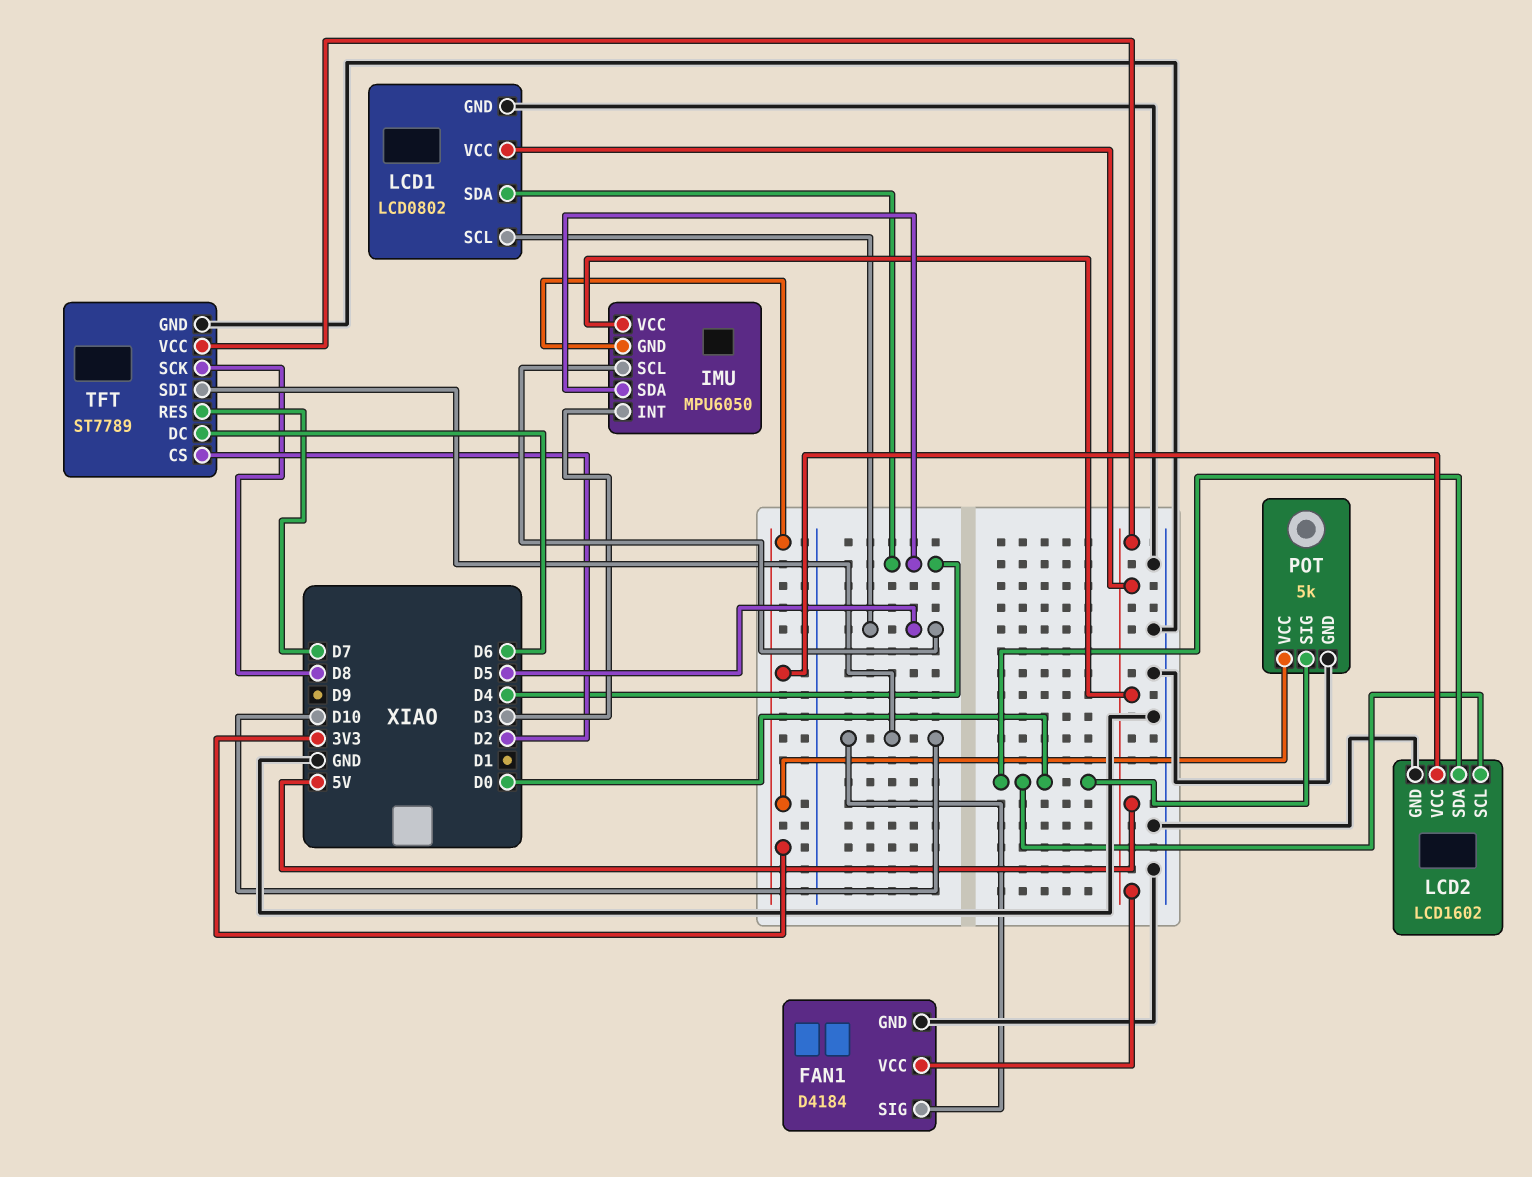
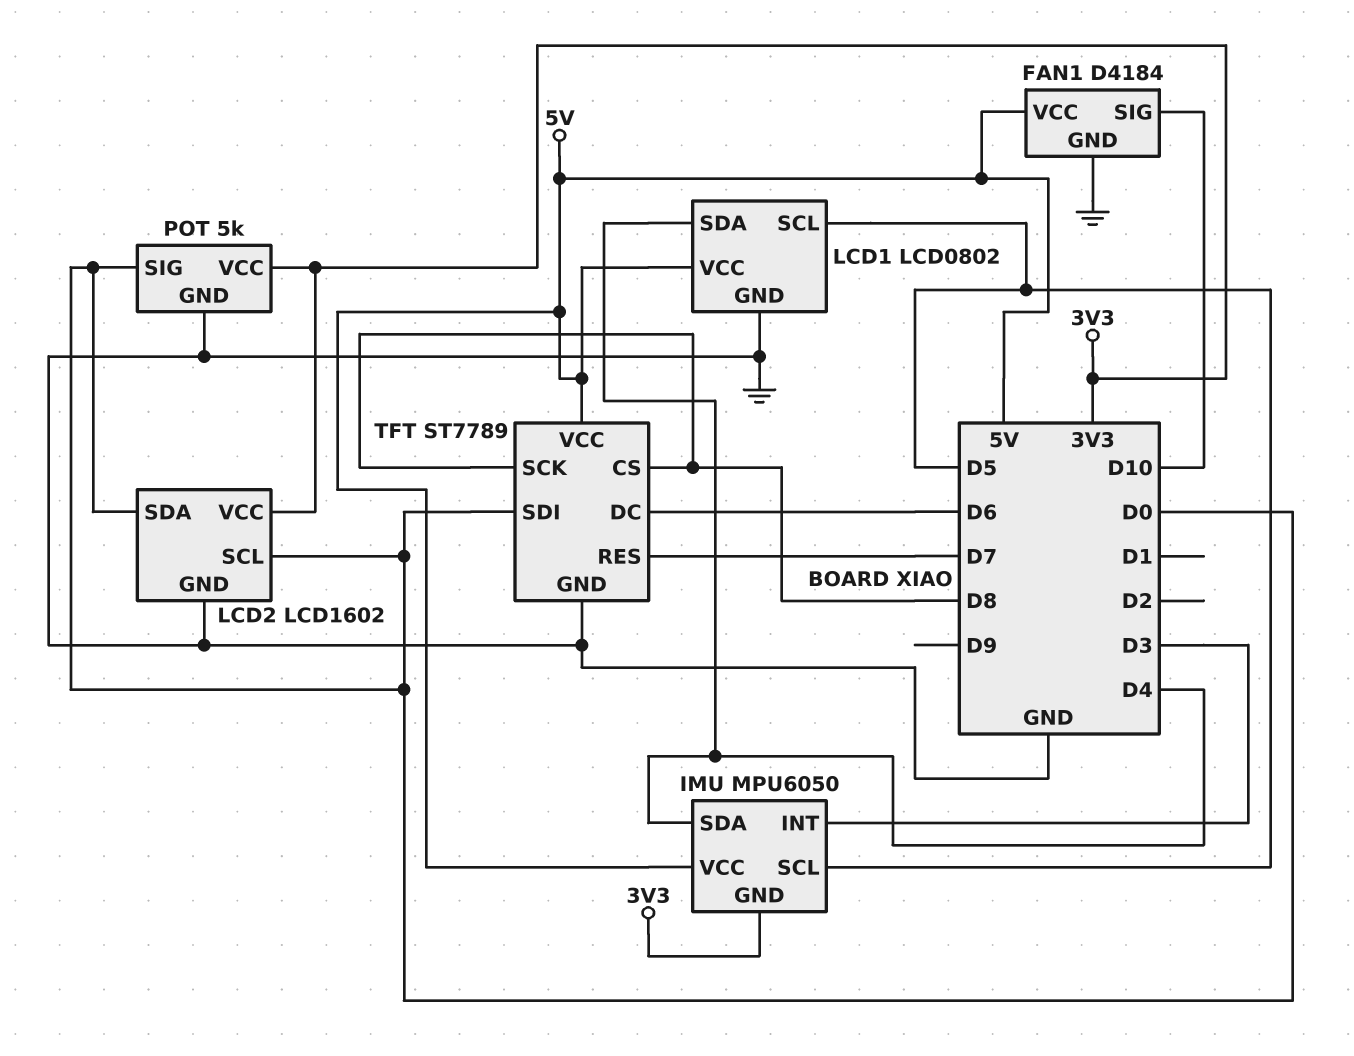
TFT pin CS: D2 -> D8
TFT pin SDI: D10 -> D0

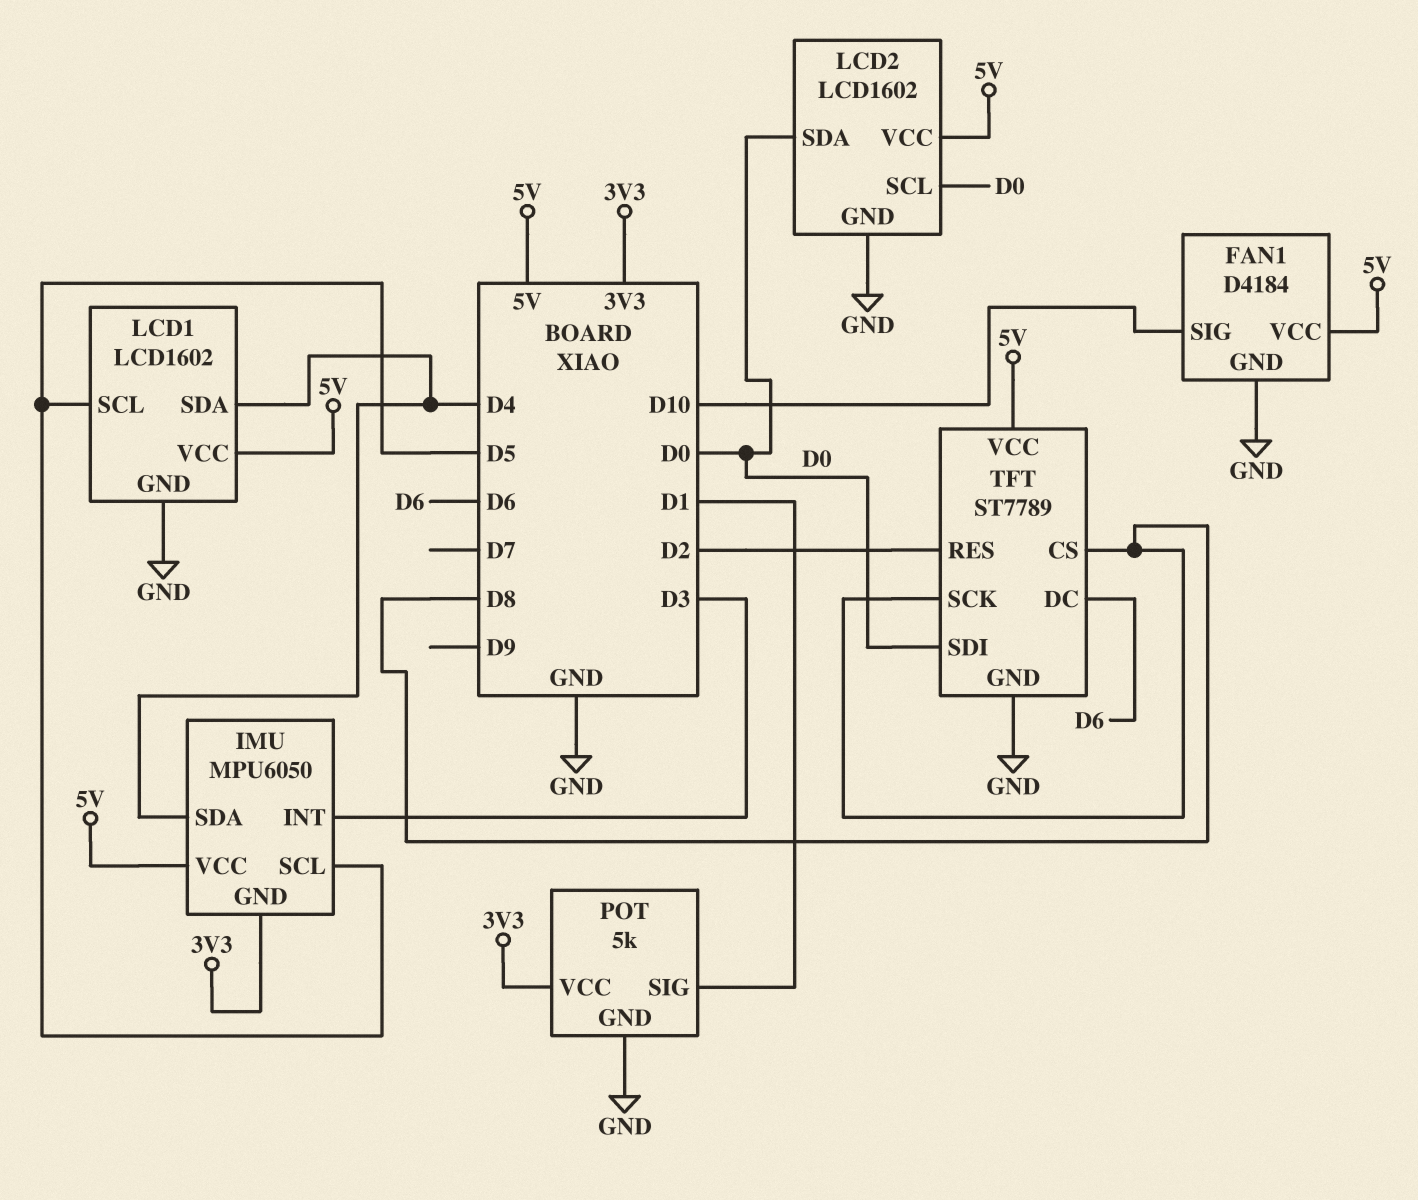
LCD1: LCD0802 -> LCD1602
LCD2 pin VCC: 3V3 -> 5V
POT pin SIG: D0 -> D1
TFT pin RES: D7 -> D2

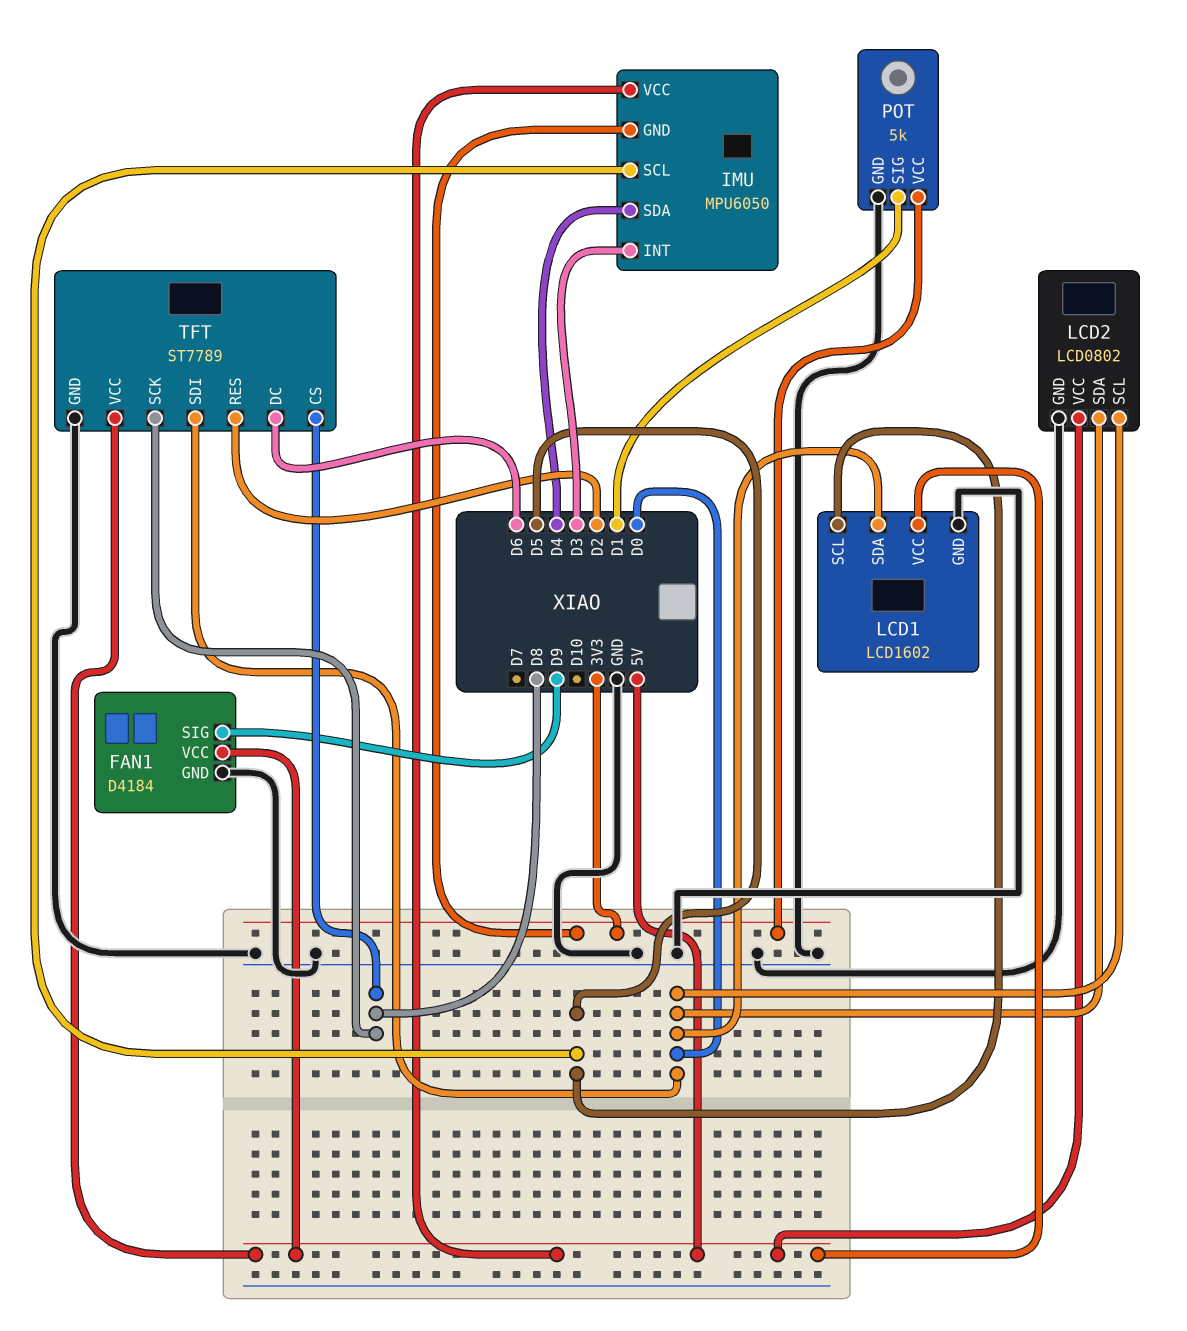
FAN1 pin SIG: D10 -> D9
LCD1 pin SDA: D4 -> D0
LCD2: LCD1602 -> LCD0802

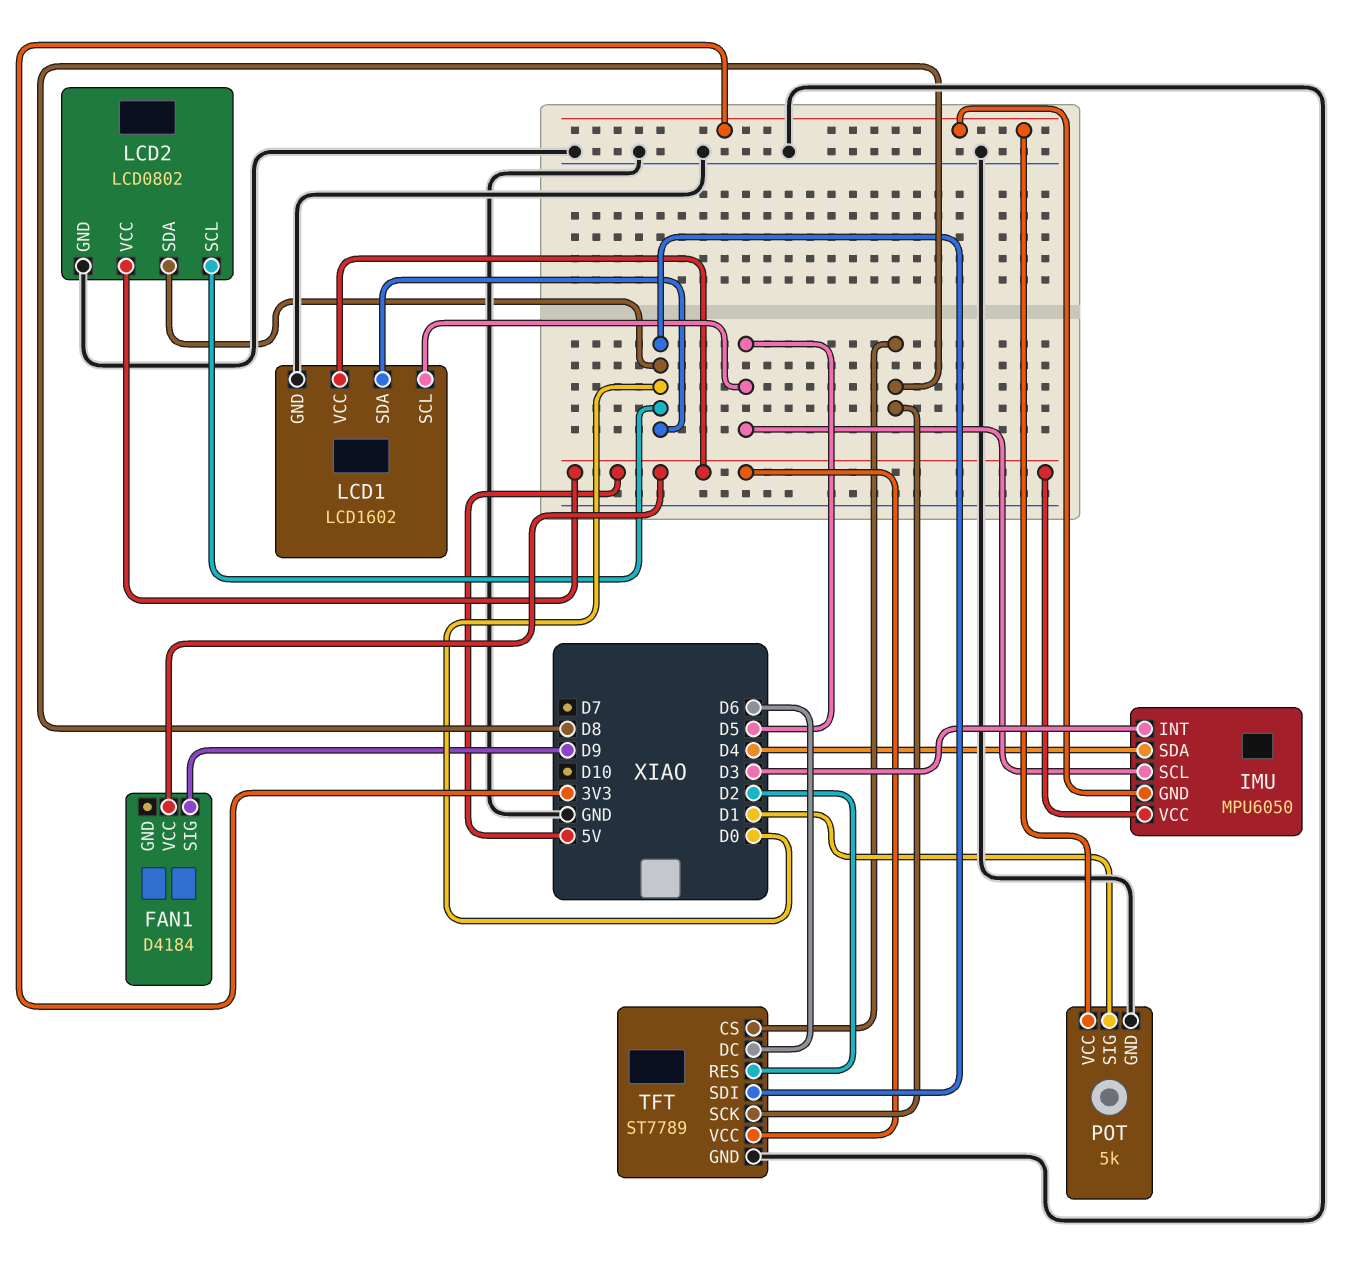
FAN1 pin GND: GND -> none

